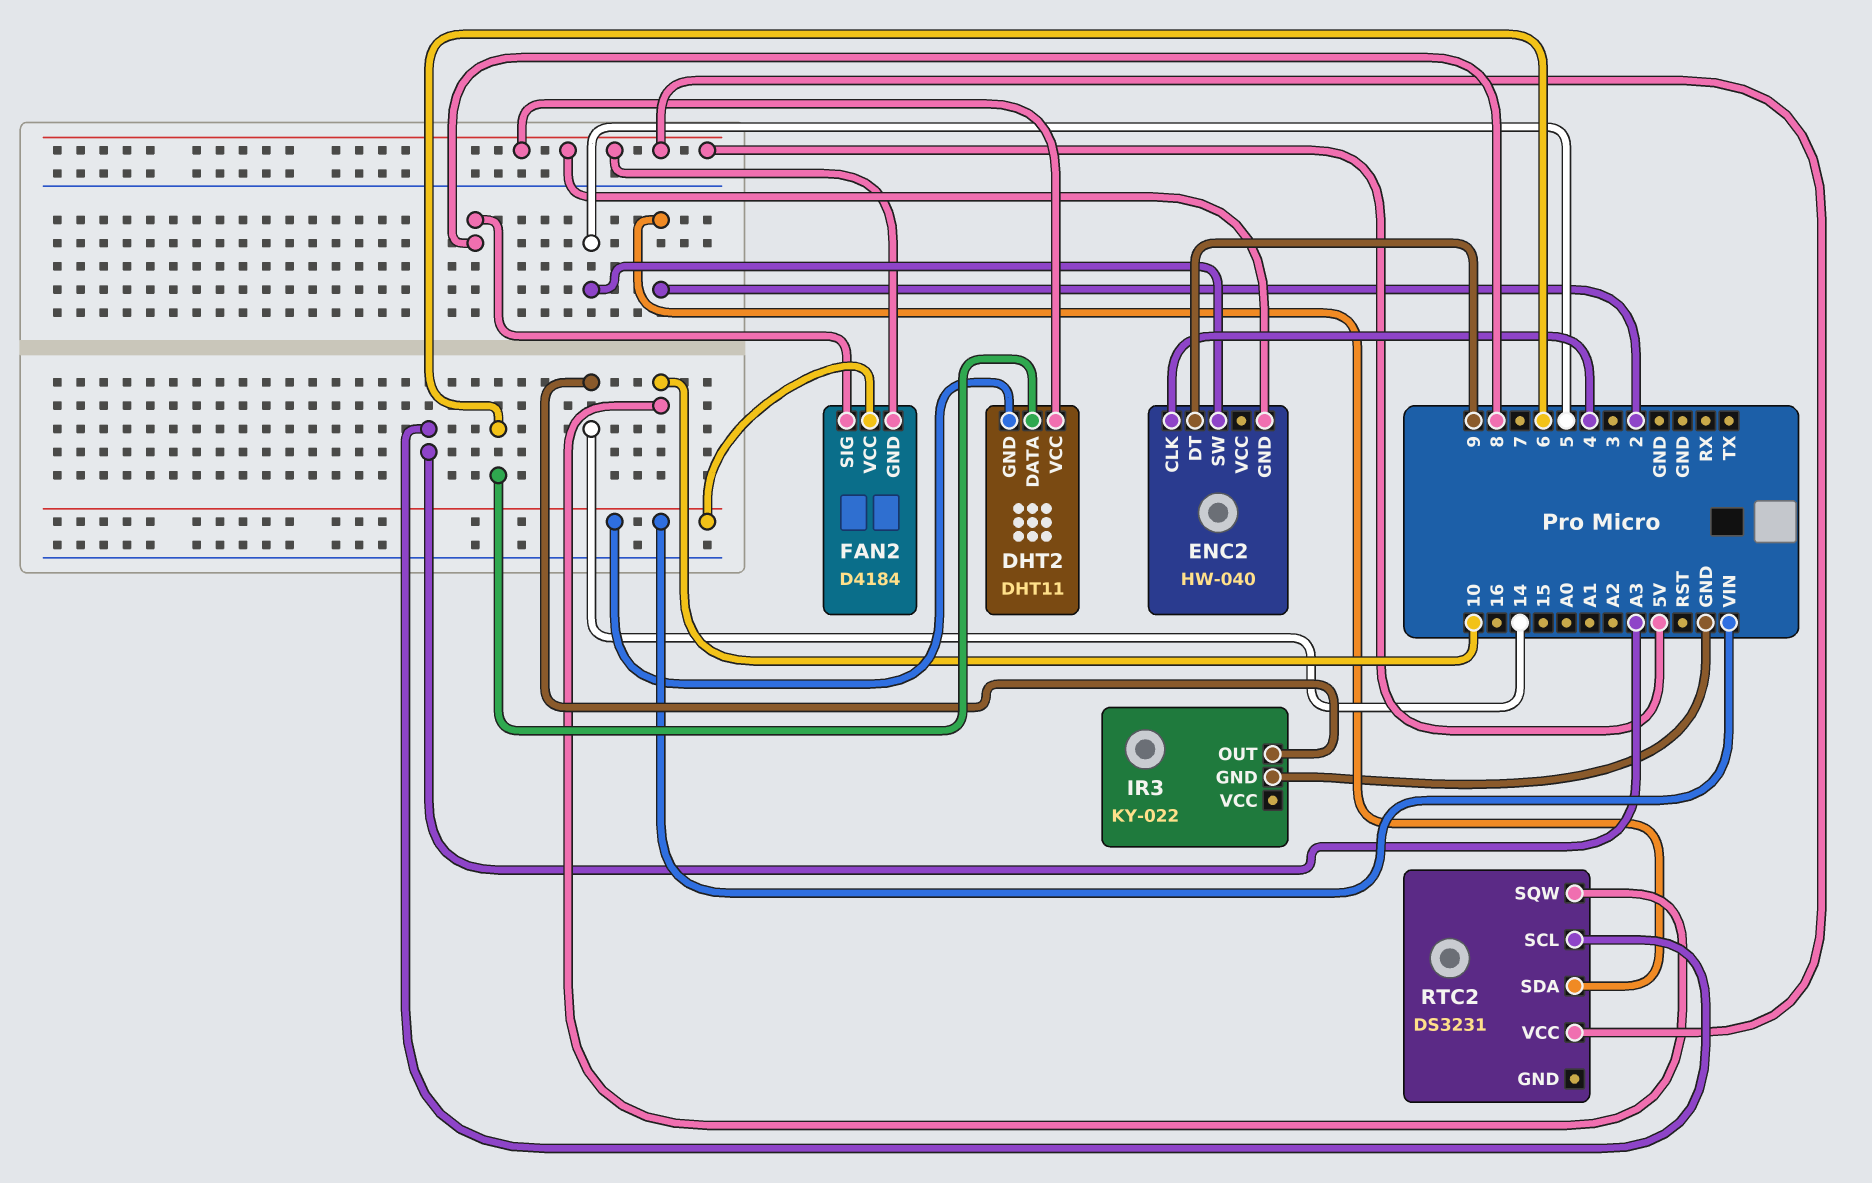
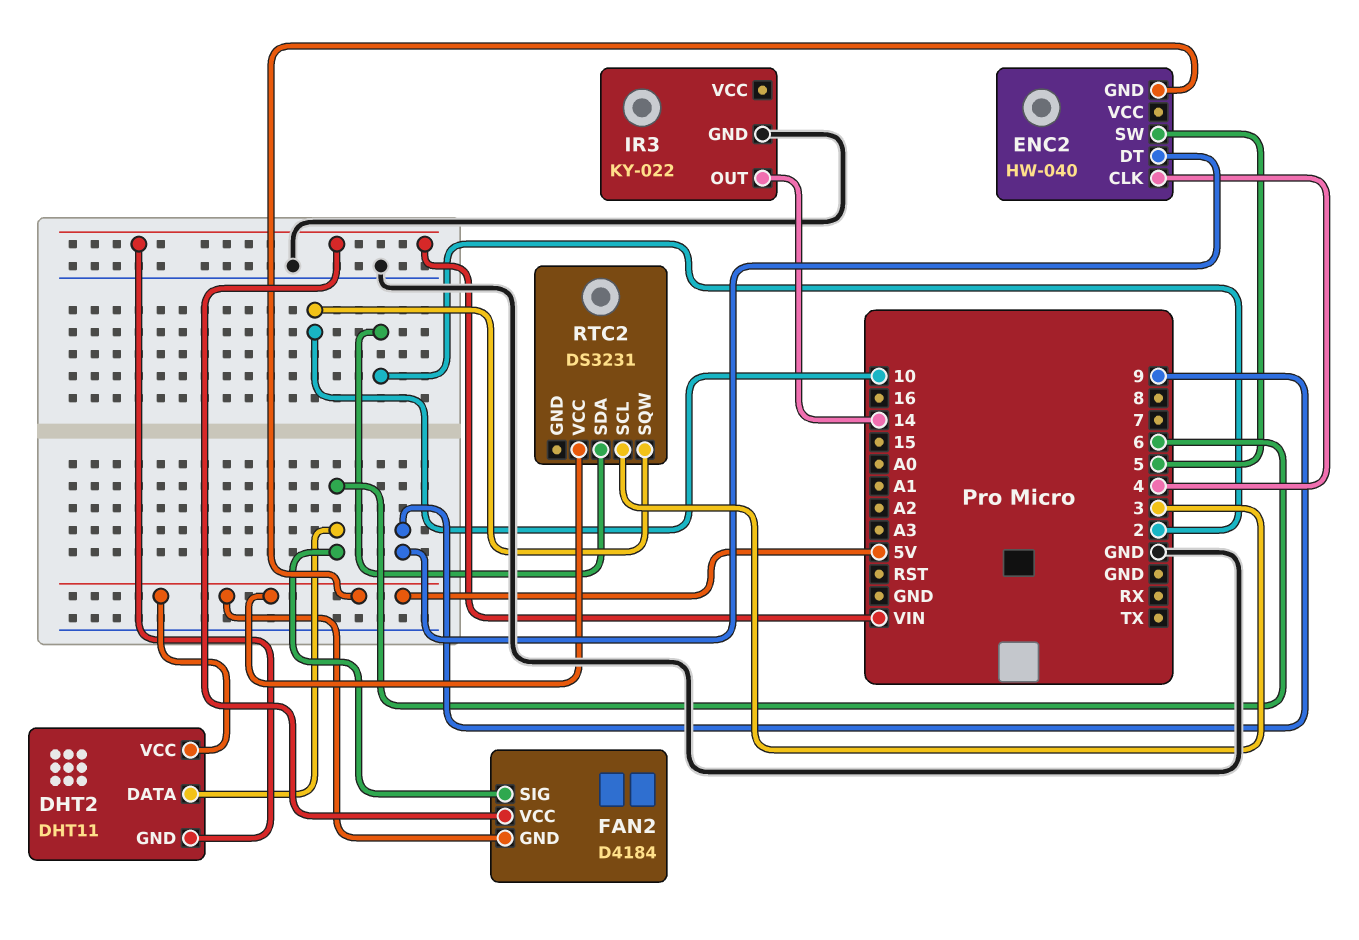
FAN2 pin SIG: 8 -> 6
RTC2 pin SCL: A3 -> 3

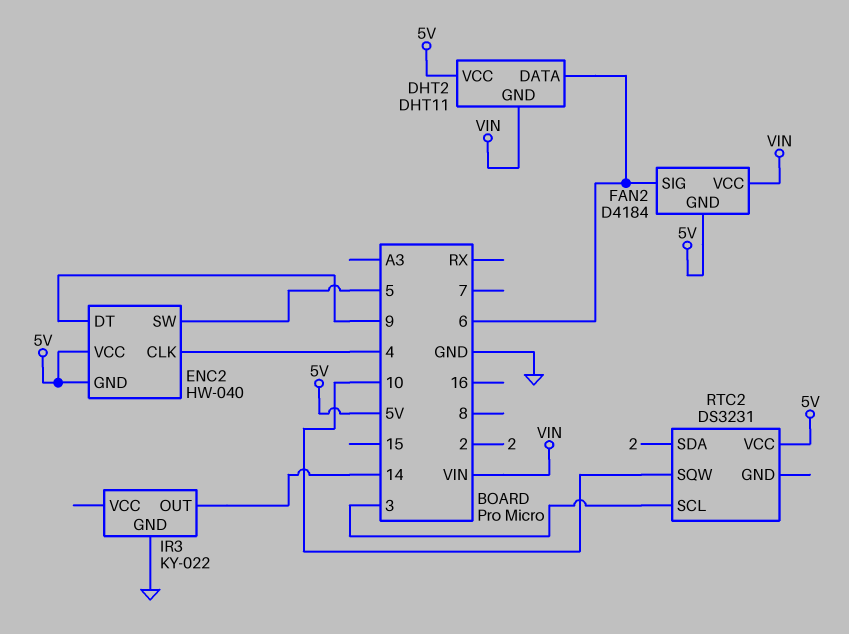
ENC2 pin VCC: none -> 5V

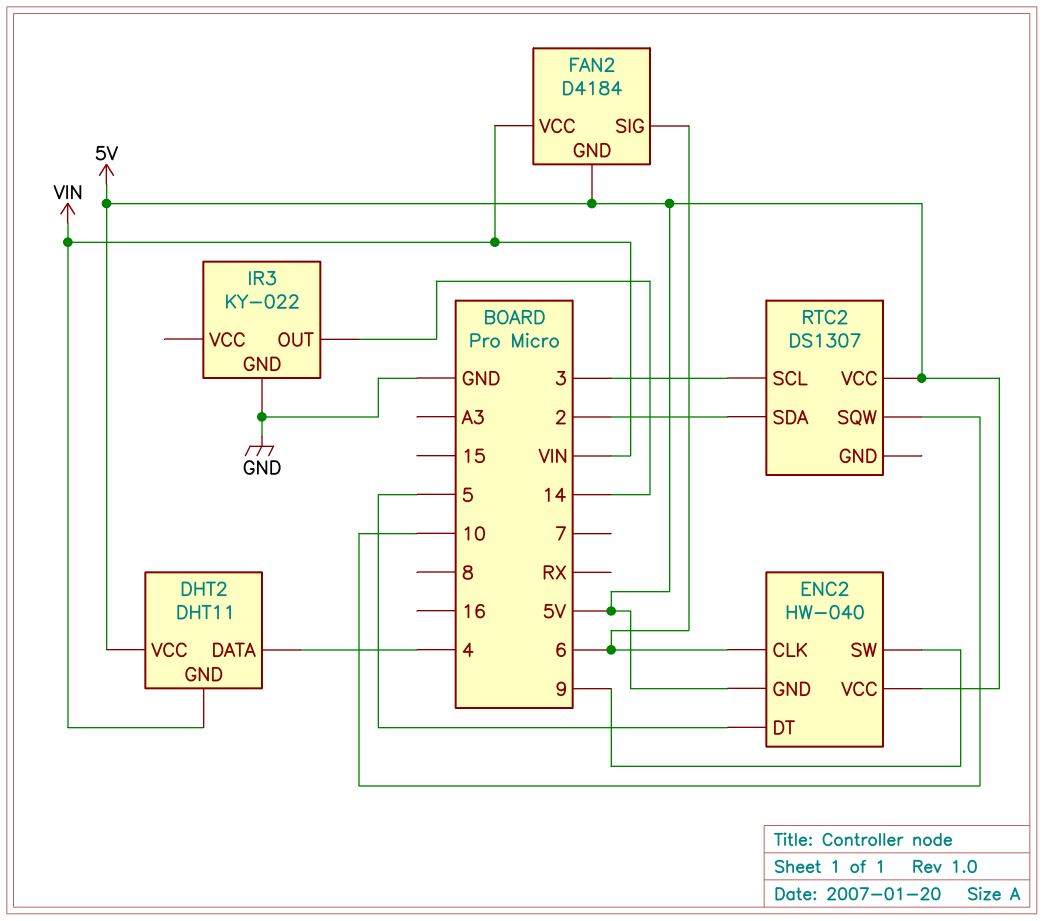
DHT2 pin DATA: 6 -> 4
ENC2 pin CLK: 4 -> 6
ENC2 pin DT: 9 -> 5
ENC2 pin SW: 5 -> 9
RTC2: DS3231 -> DS1307

